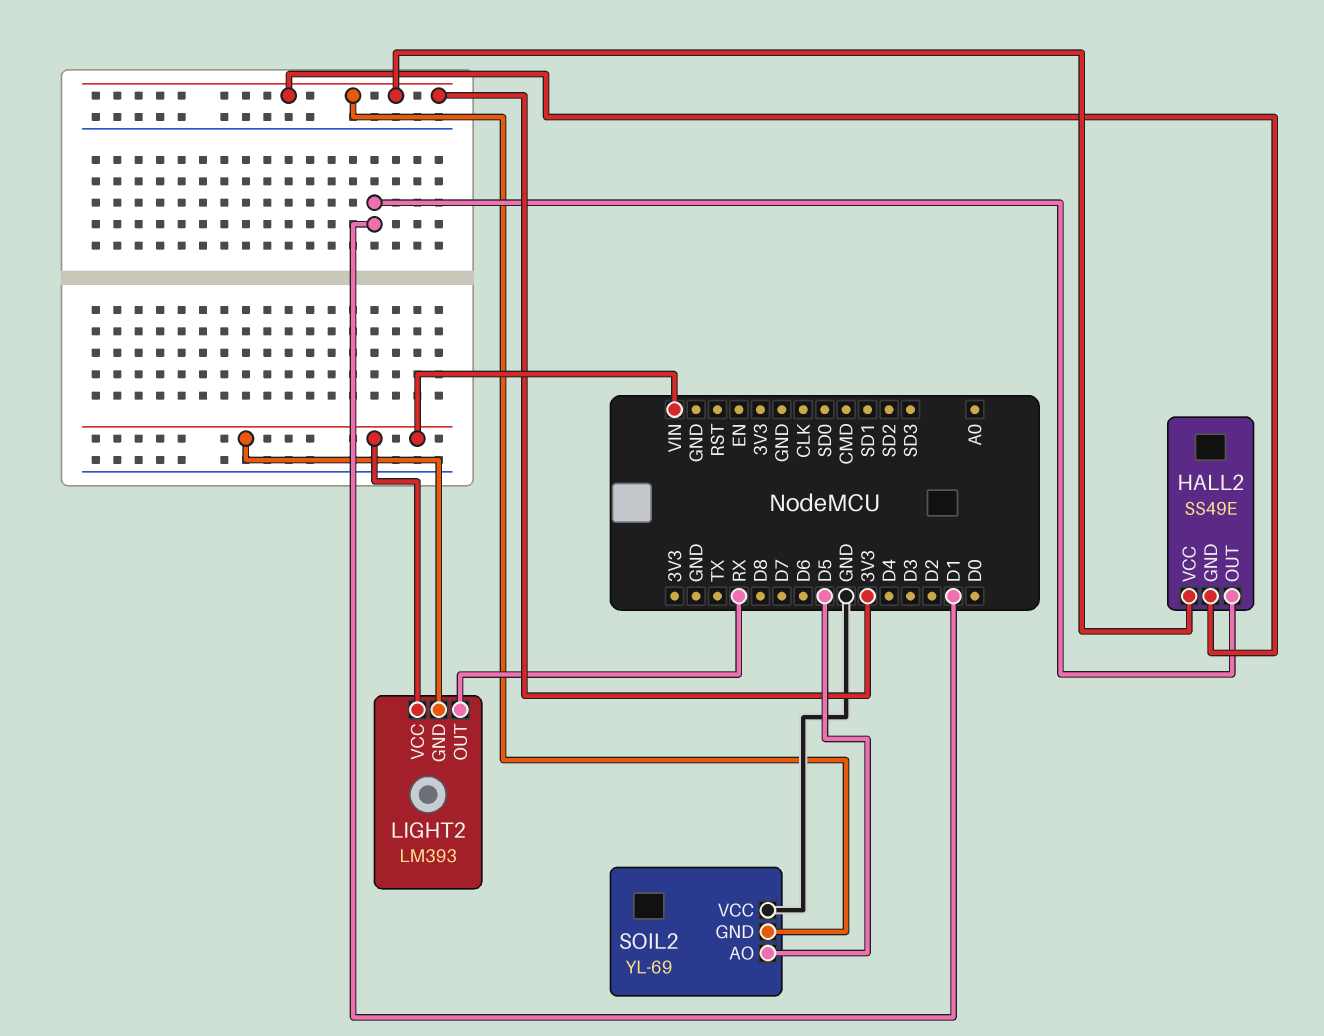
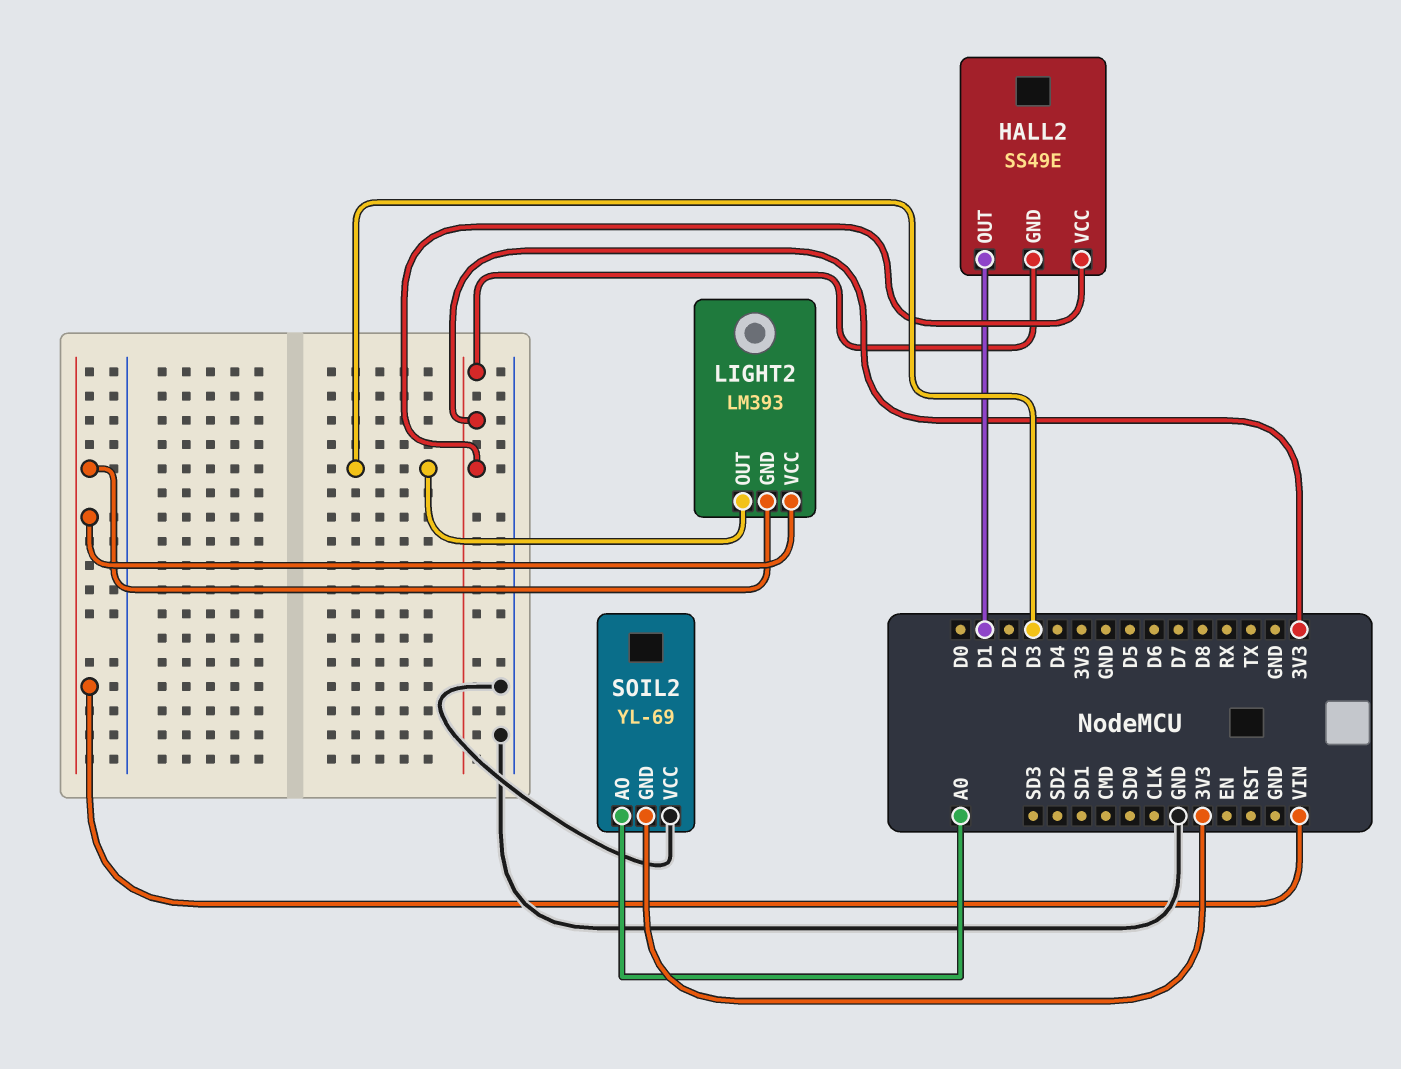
LIGHT2 pin OUT: RX -> D3
SOIL2 pin AO: D5 -> A0

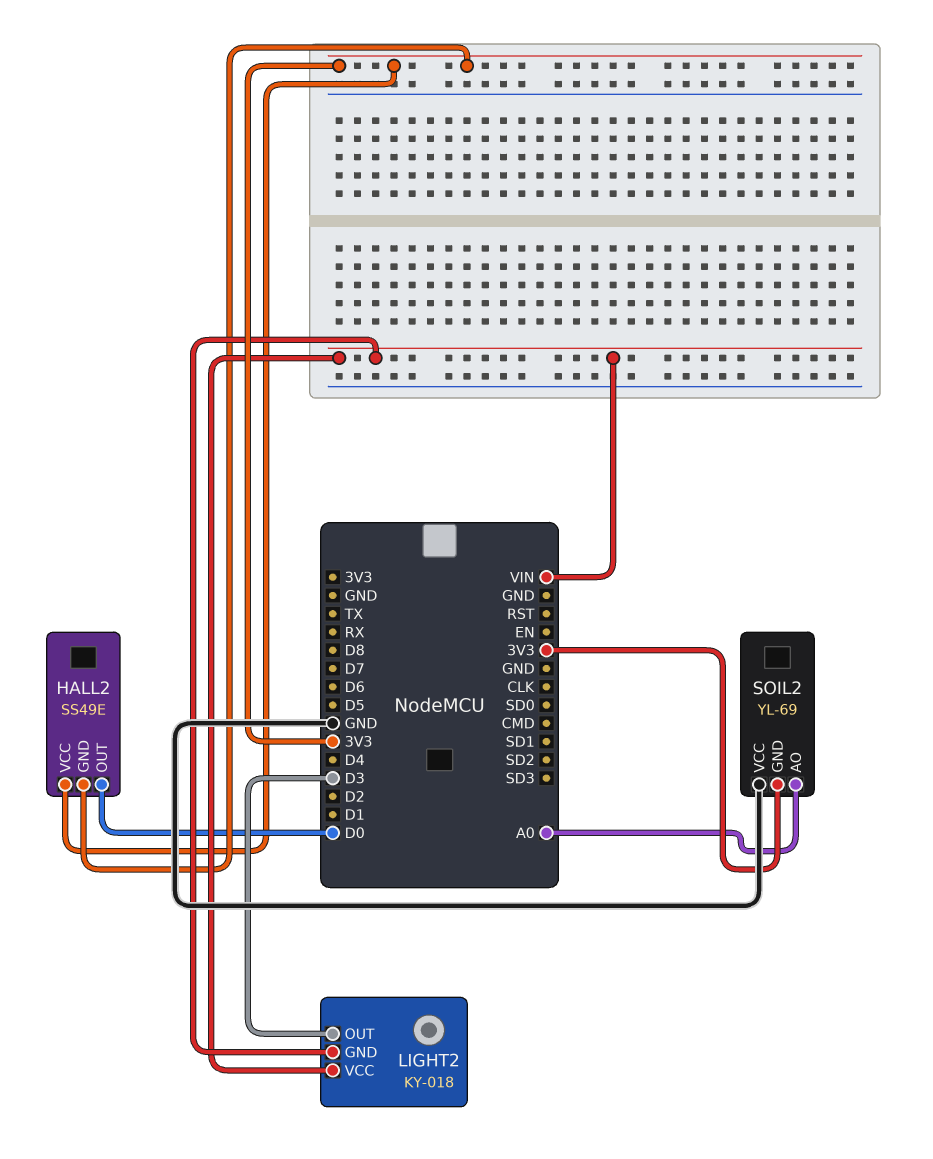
HALL2 pin OUT: D1 -> D0
LIGHT2: LM393 -> KY-018

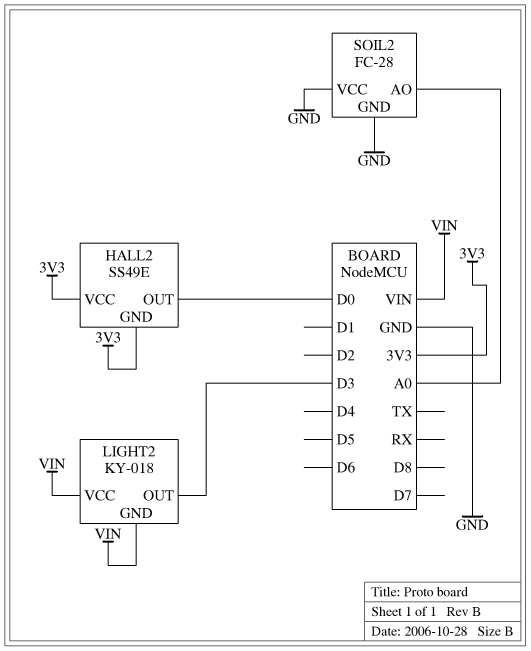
SOIL2: YL-69 -> FC-28
SOIL2 pin GND: 3V3 -> GND

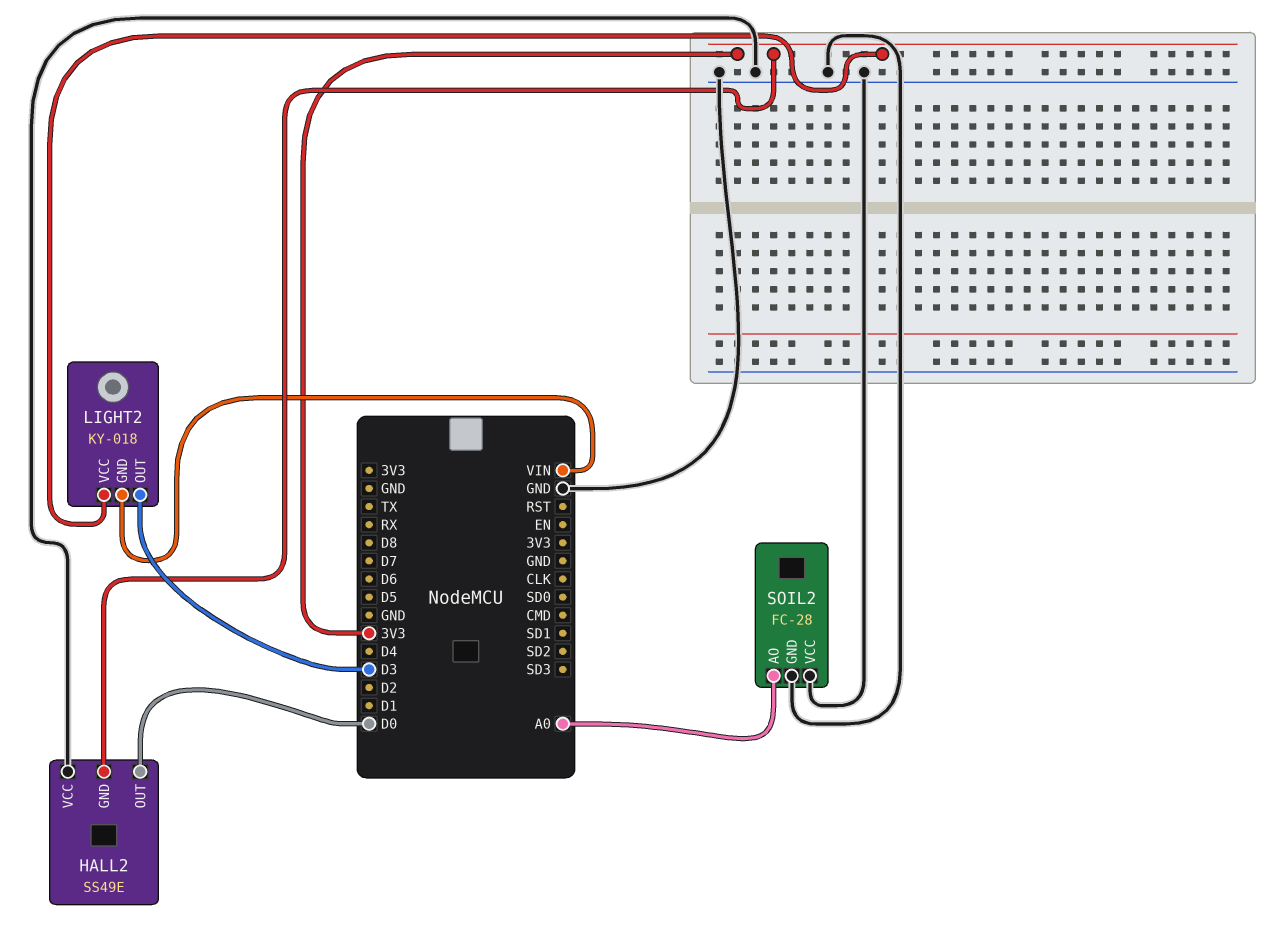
HALL2 pin VCC: 3V3 -> GND
LIGHT2 pin VCC: VIN -> 3V3

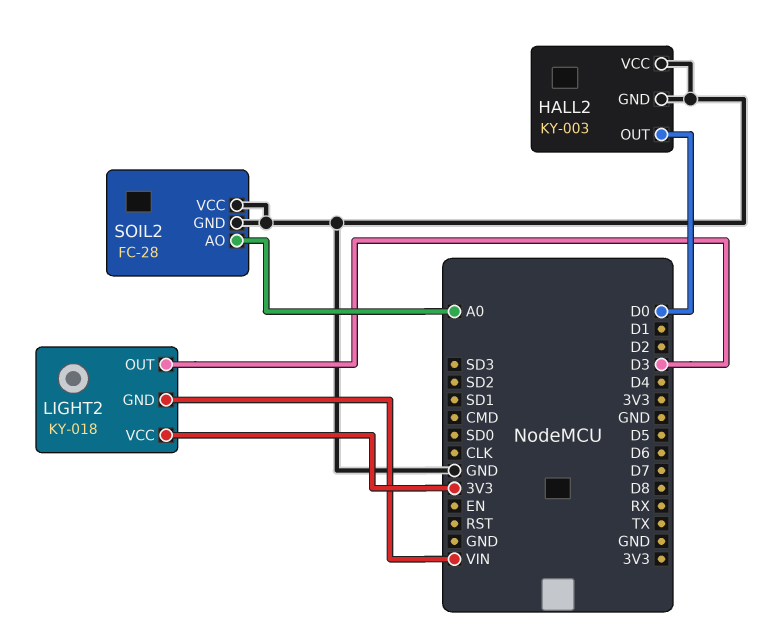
HALL2: SS49E -> KY-003
HALL2 pin GND: 3V3 -> GND

